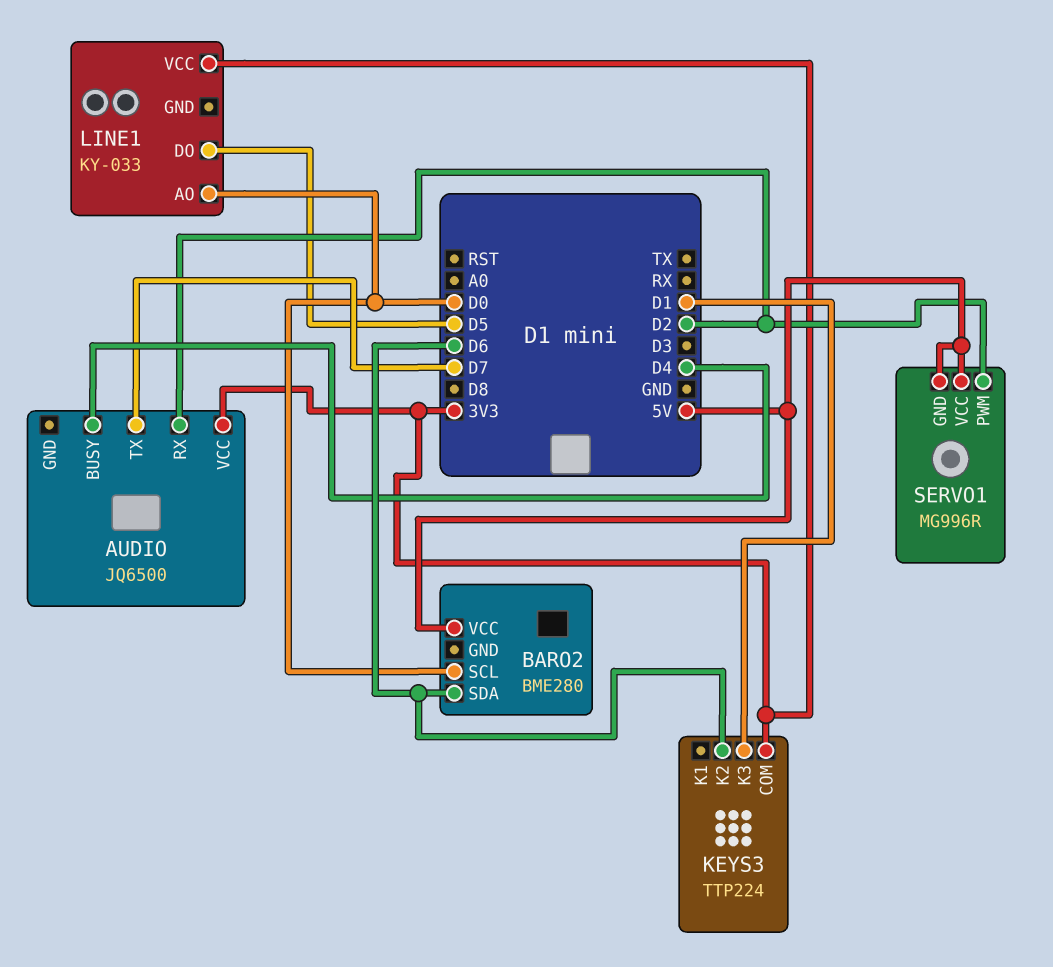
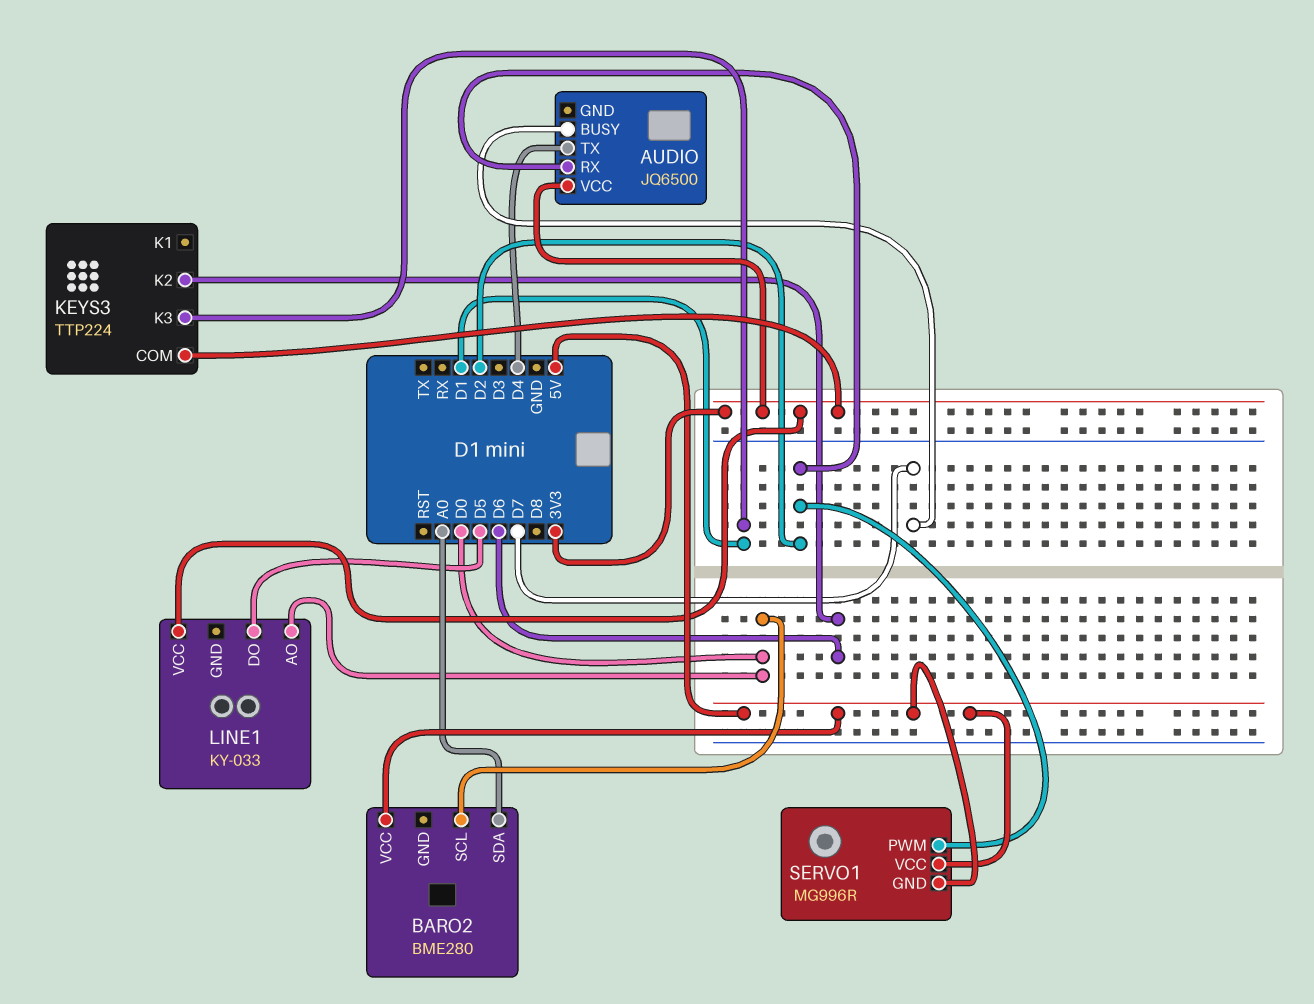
AUDIO pin BUSY: D4 -> D7
AUDIO pin TX: D7 -> D4
BARO2 pin SDA: D6 -> A0

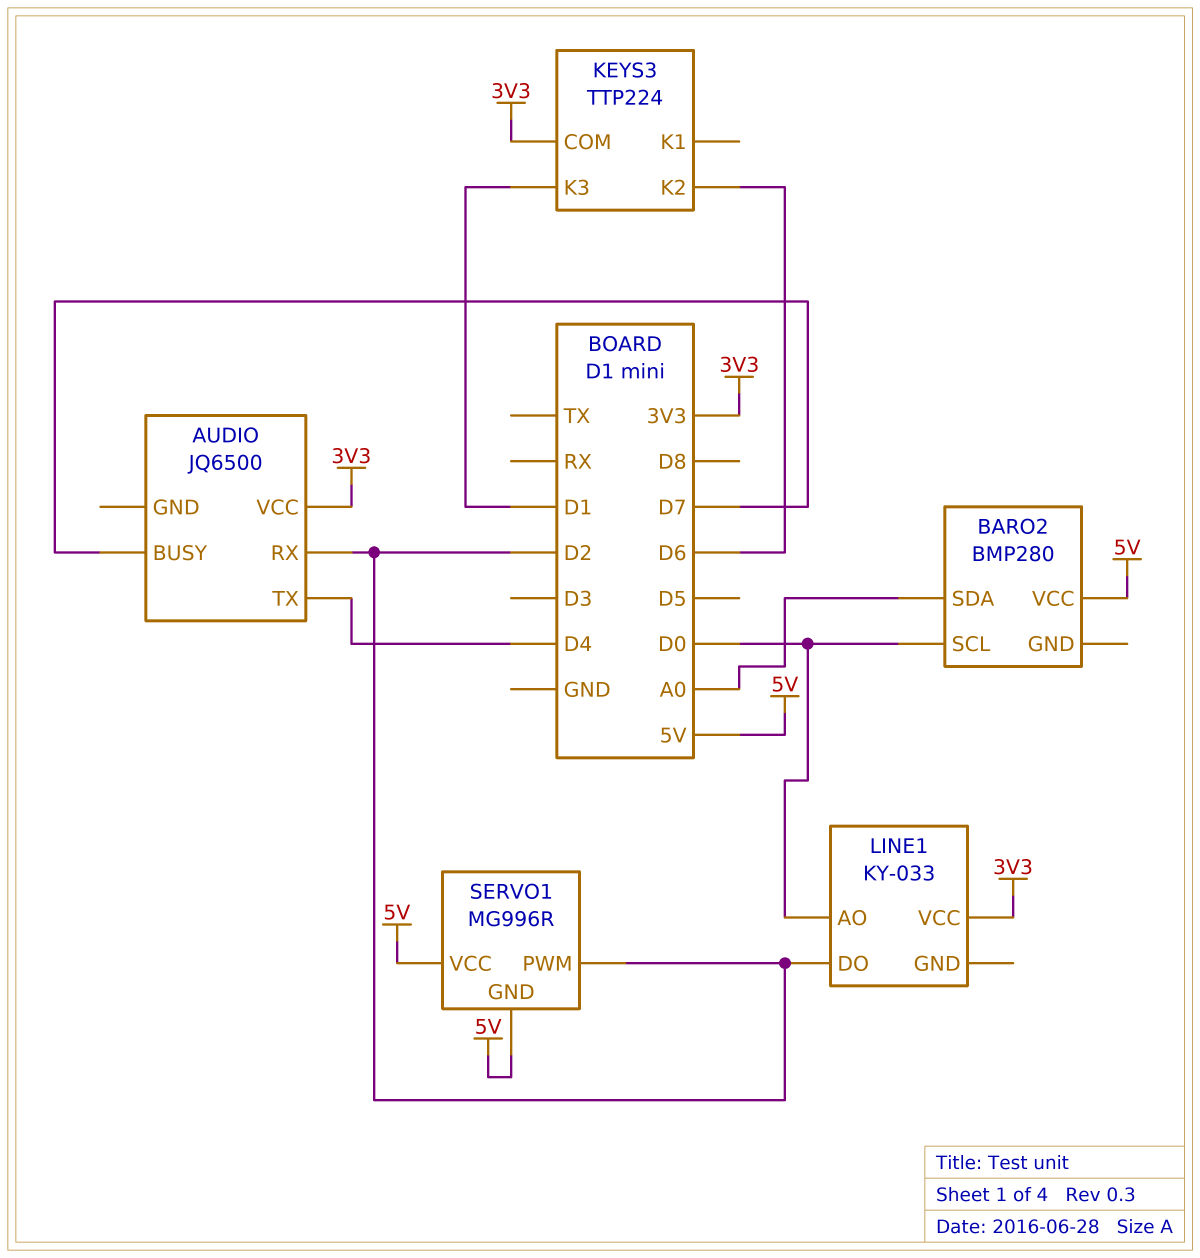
BARO2: BME280 -> BMP280
LINE1 pin DO: D5 -> D2

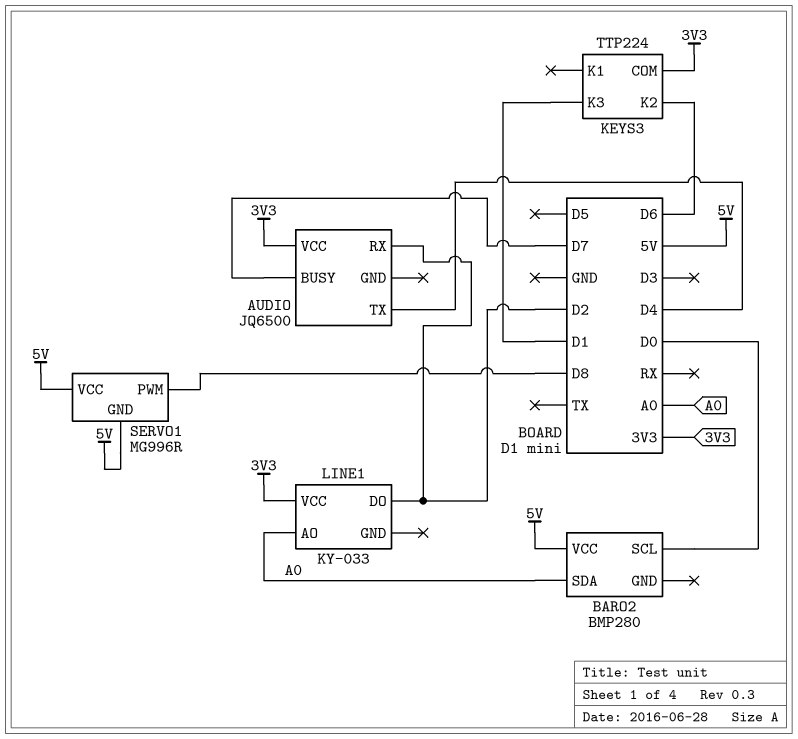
LINE1 pin AO: D0 -> A0
SERVO1 pin PWM: D2 -> D8

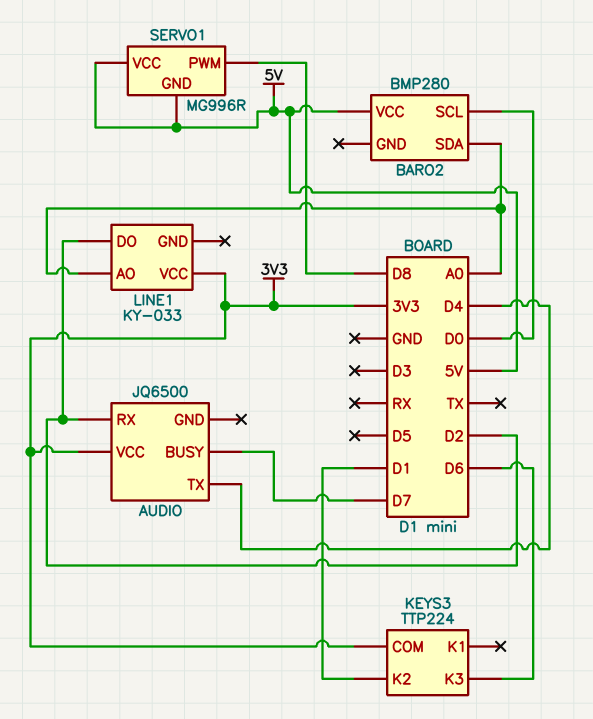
KEYS3 pin K2: D6 -> D1
KEYS3 pin K3: D1 -> D6

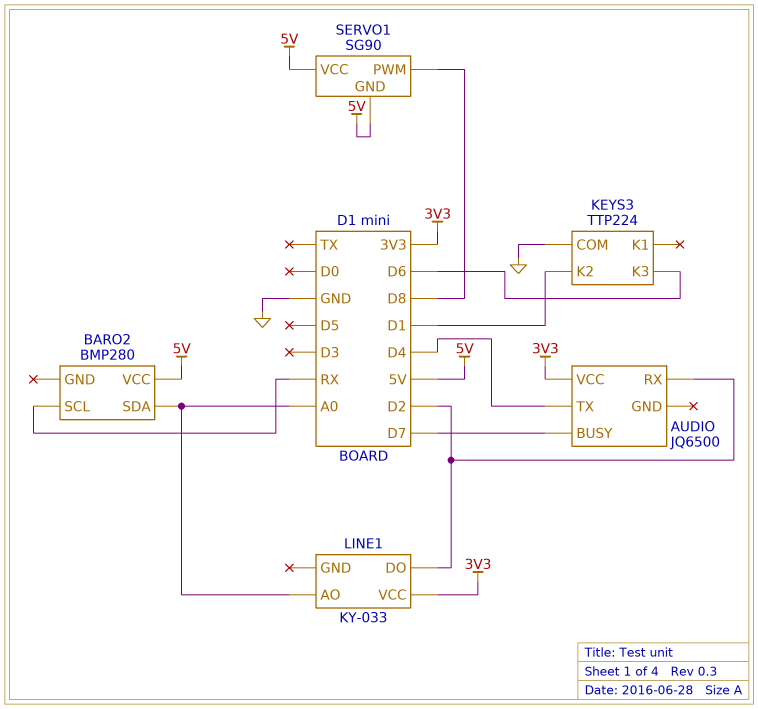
BARO2 pin SCL: D0 -> RX
KEYS3 pin COM: 3V3 -> GND
SERVO1: MG996R -> SG90

